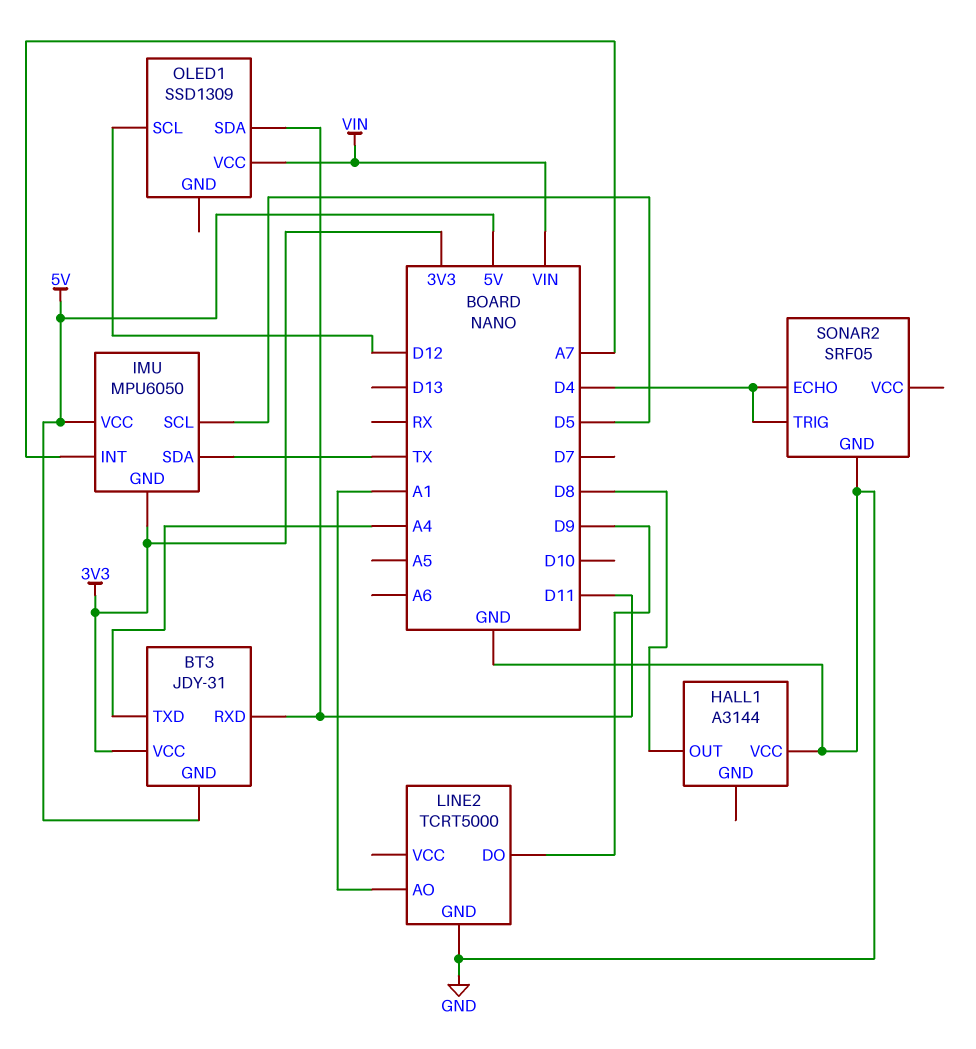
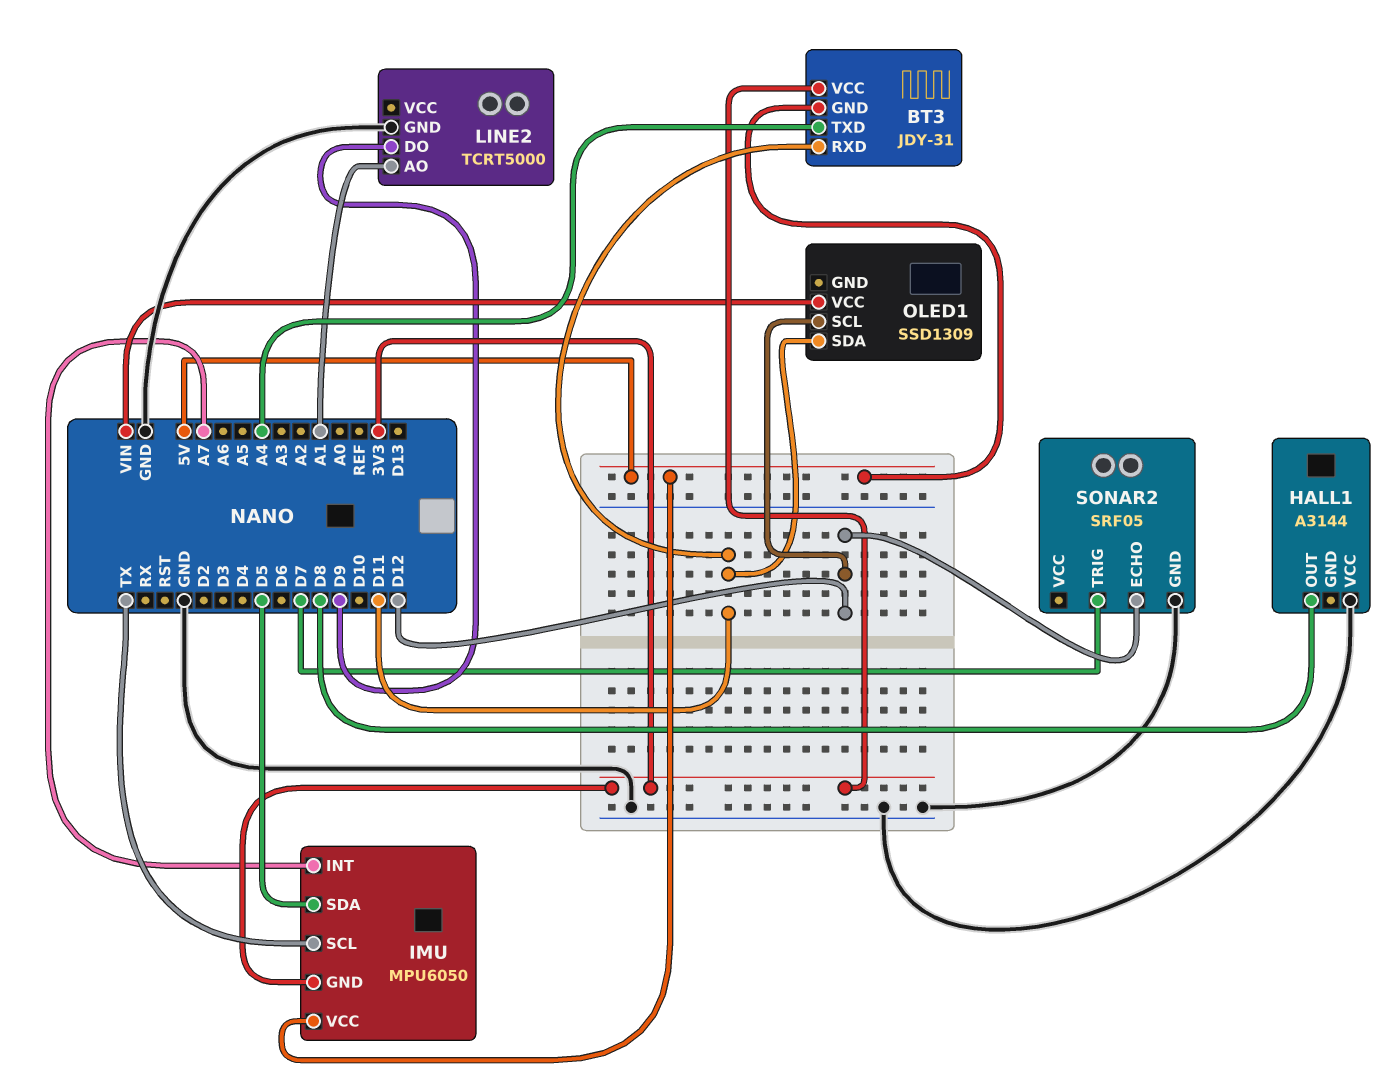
IMU pin SCL: D5 -> TX
IMU pin SDA: TX -> D5
SONAR2 pin ECHO: D4 -> D12
SONAR2 pin TRIG: D4 -> D7

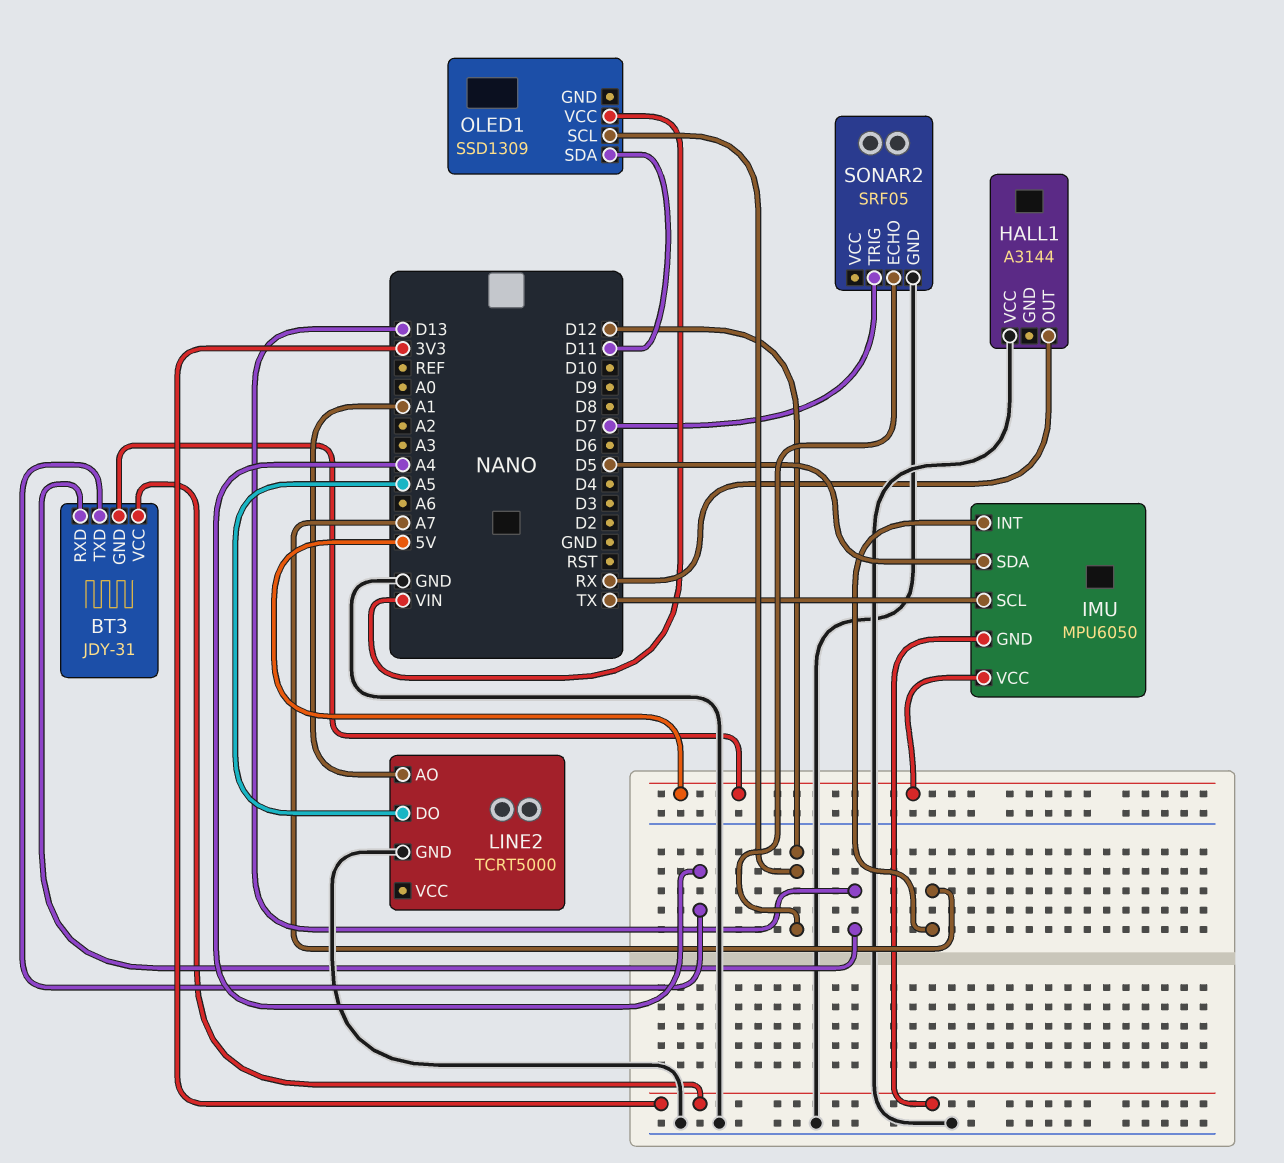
BT3 pin RXD: D11 -> D13
HALL1 pin OUT: D8 -> RX
LINE2 pin DO: D9 -> A5

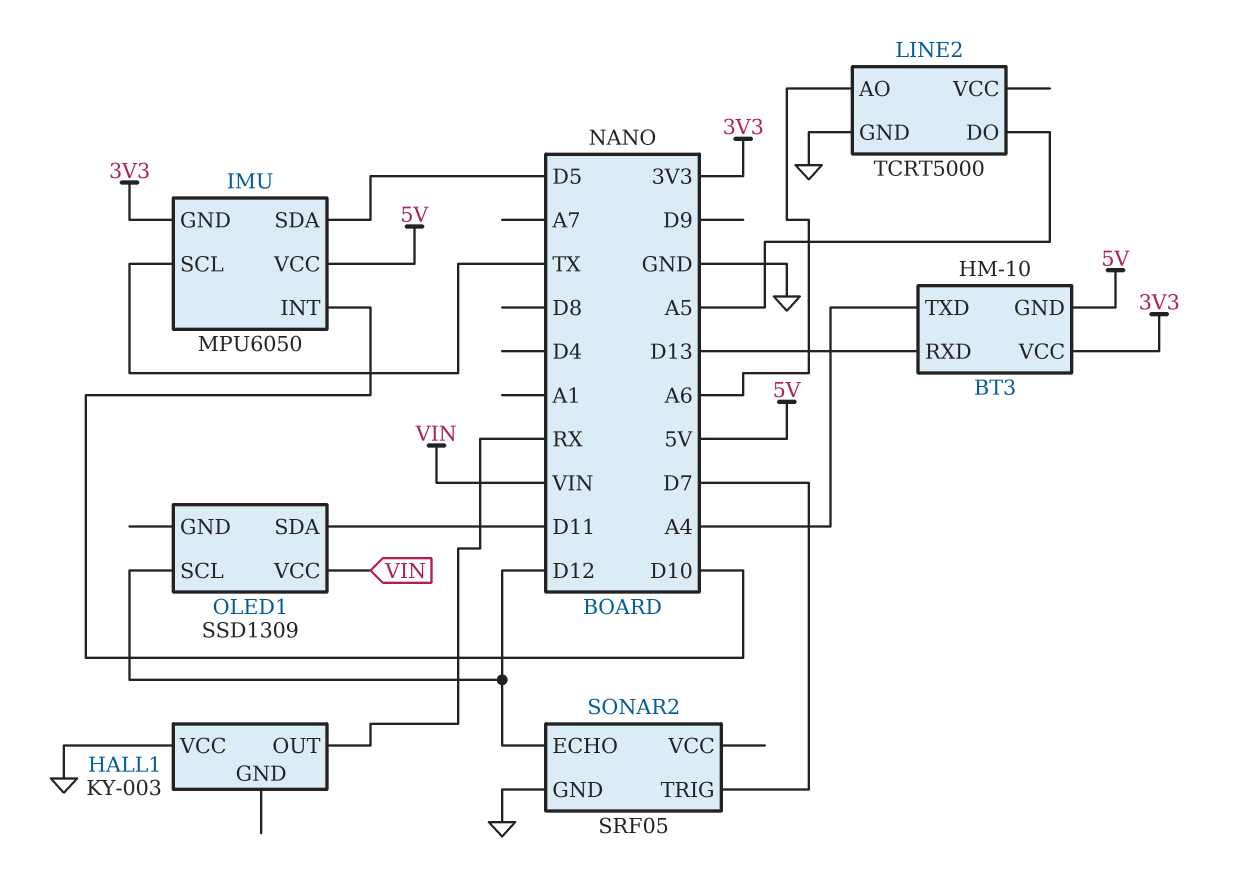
BT3: JDY-31 -> HM-10
HALL1: A3144 -> KY-003
IMU pin INT: A7 -> D10
LINE2 pin AO: A1 -> A6

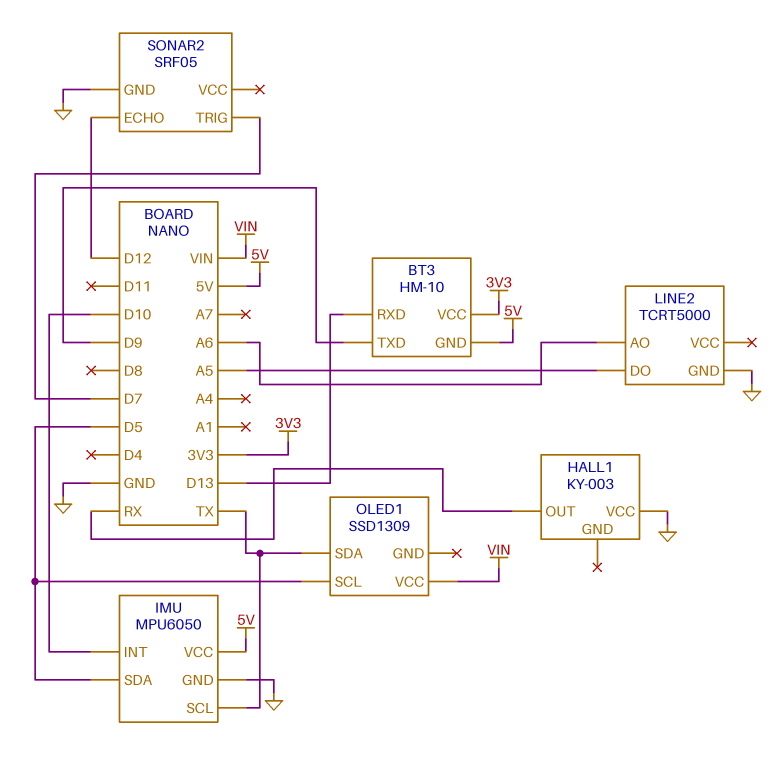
BT3 pin TXD: A4 -> D9
IMU pin GND: 3V3 -> GND
OLED1 pin SCL: D12 -> D5
OLED1 pin SDA: D11 -> TX

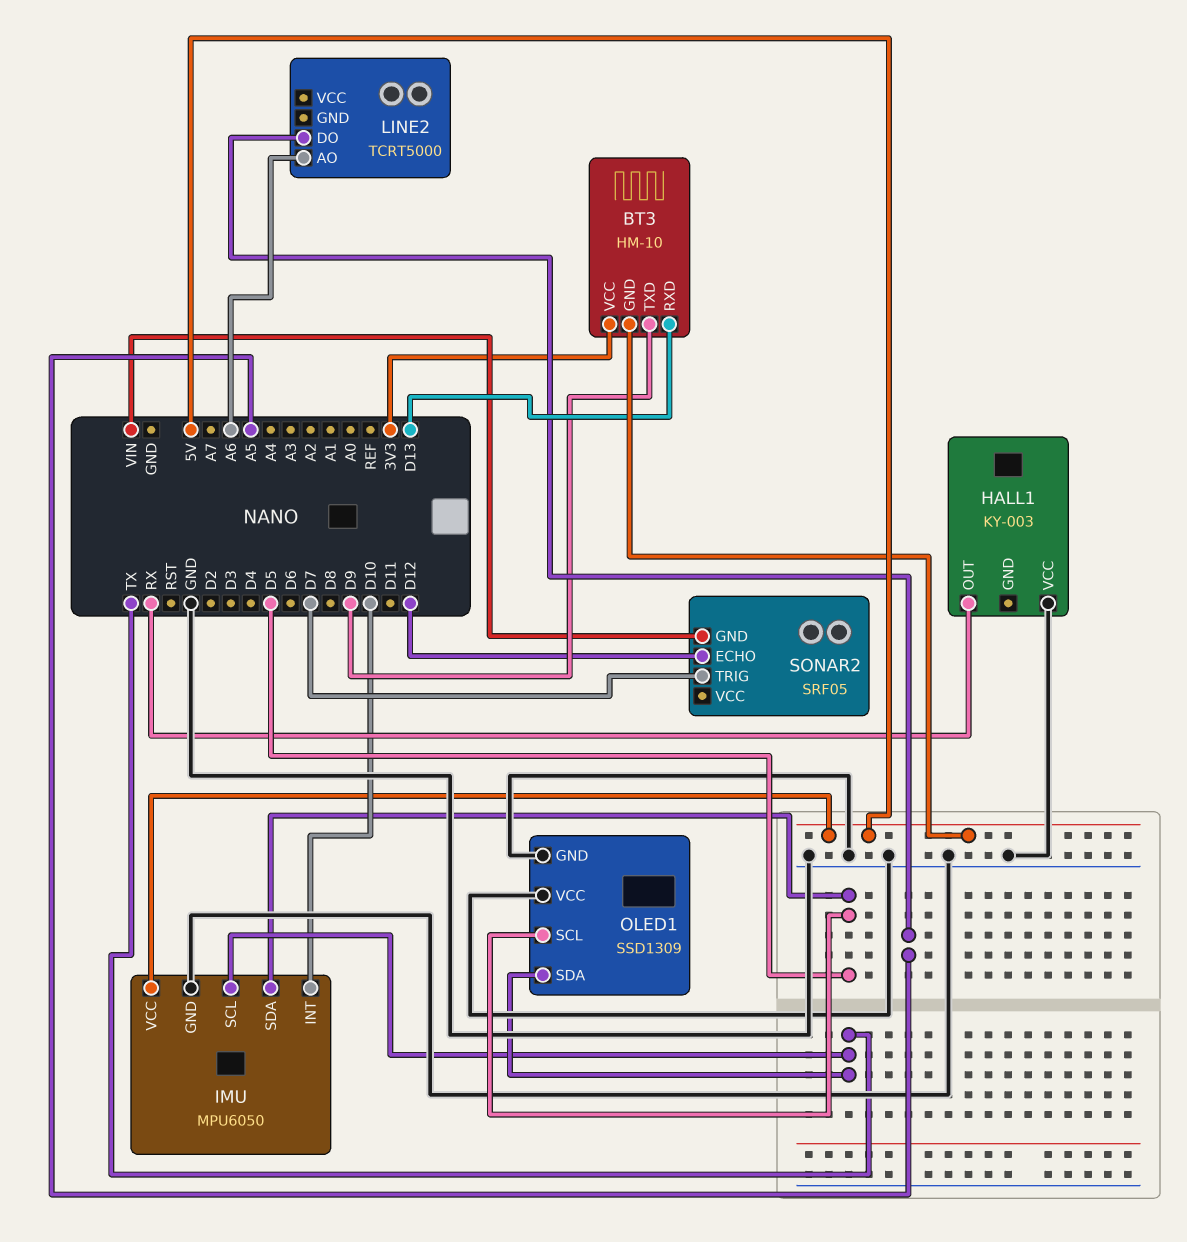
LINE2 pin GND: GND -> none
OLED1 pin GND: none -> GND
OLED1 pin VCC: VIN -> GND
SONAR2 pin GND: GND -> VIN

